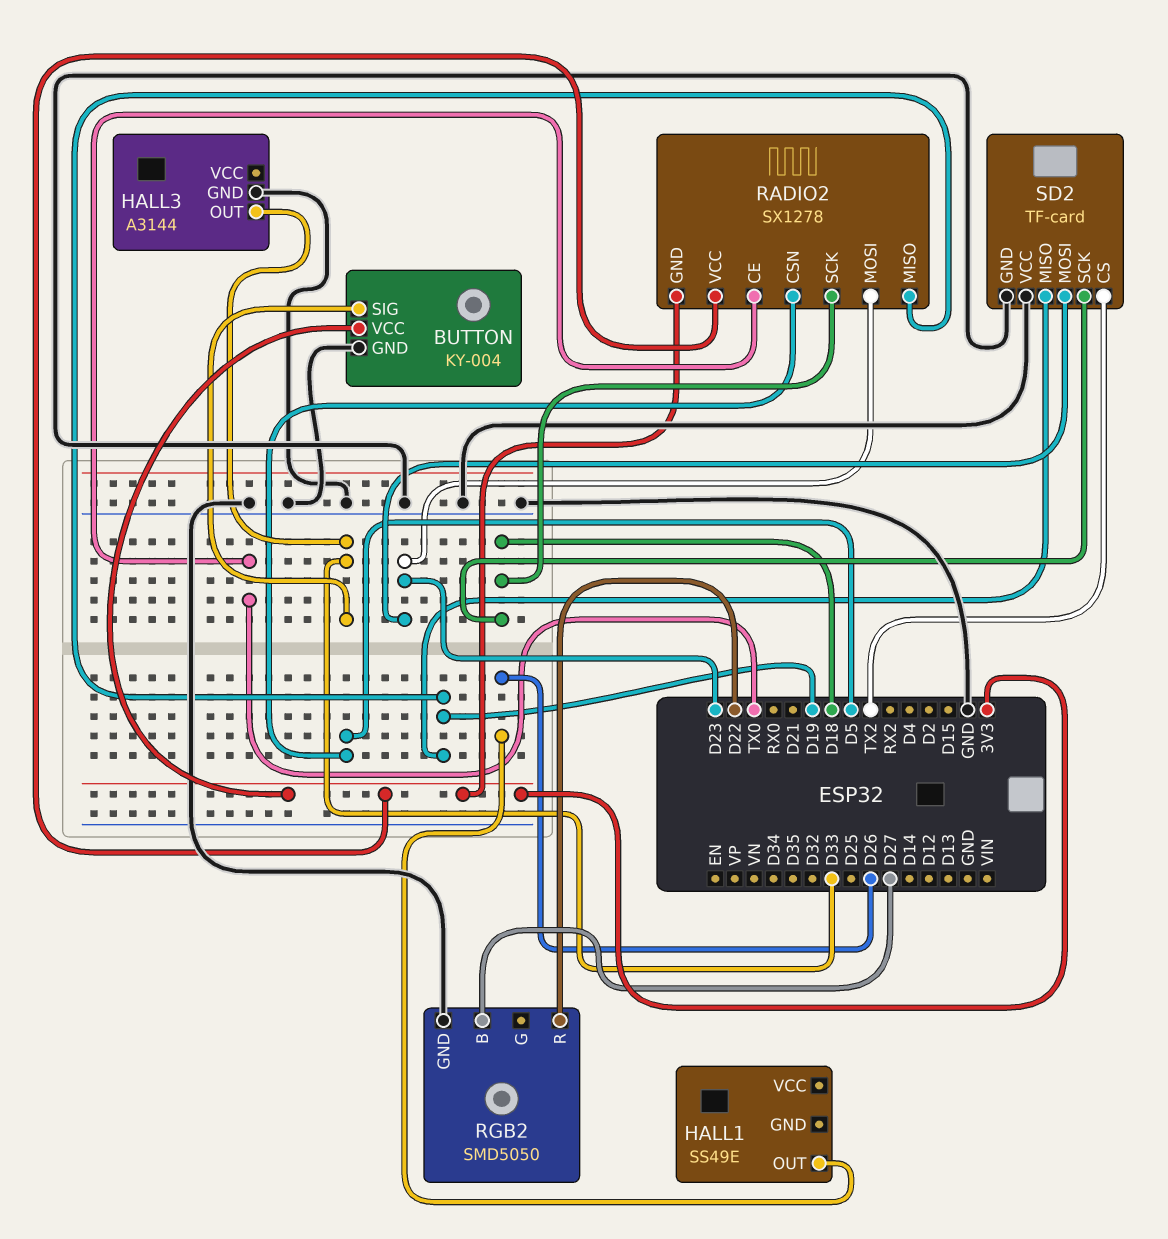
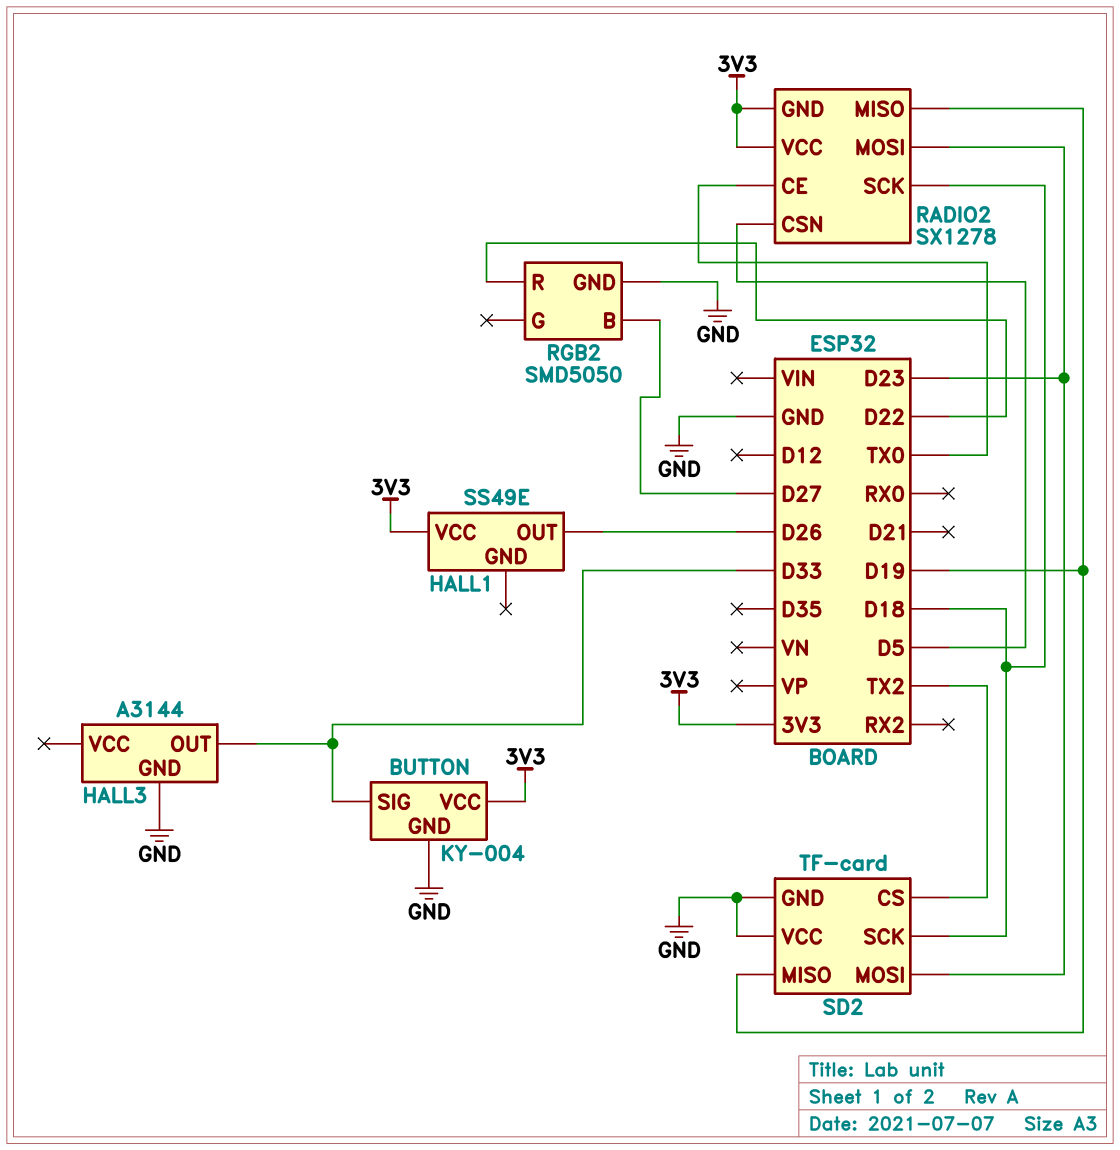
HALL1 pin VCC: none -> 3V3

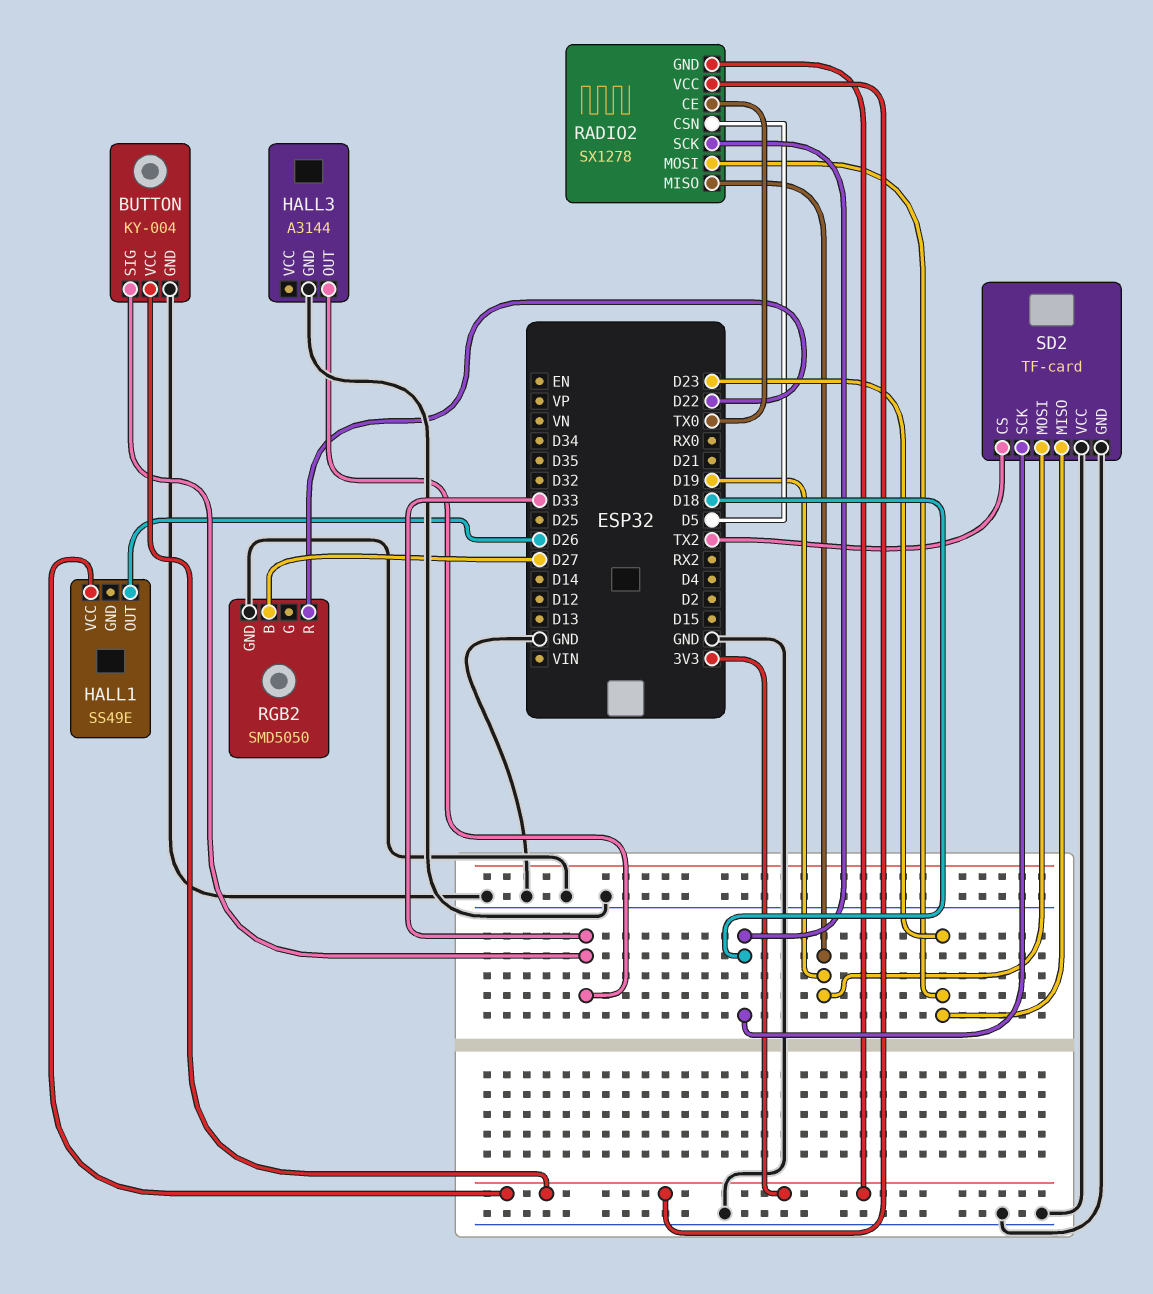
SD2 pin MISO: D19 -> D23
SD2 pin MOSI: D23 -> D19

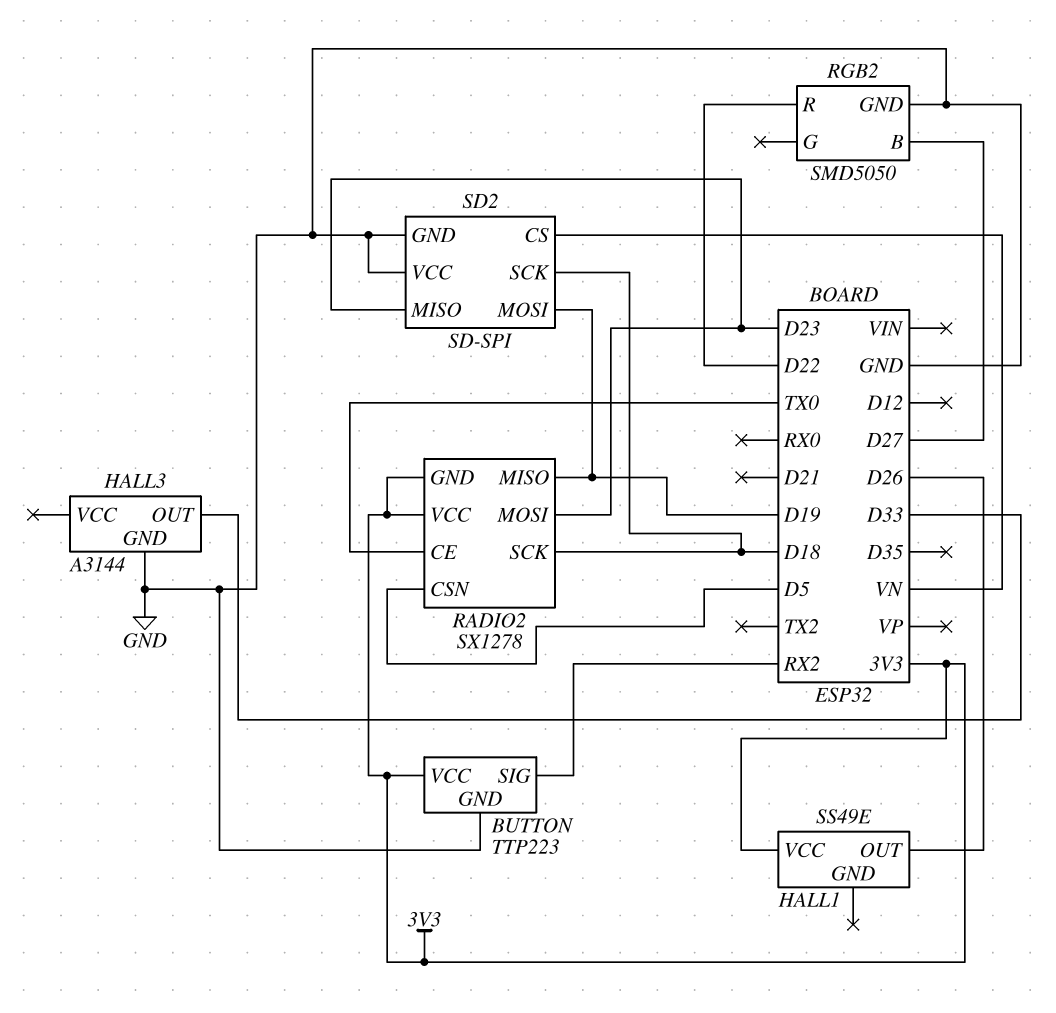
BUTTON: KY-004 -> TTP223
BUTTON pin SIG: D33 -> RX2
SD2: TF-card -> SD-SPI
SD2 pin CS: TX2 -> VN

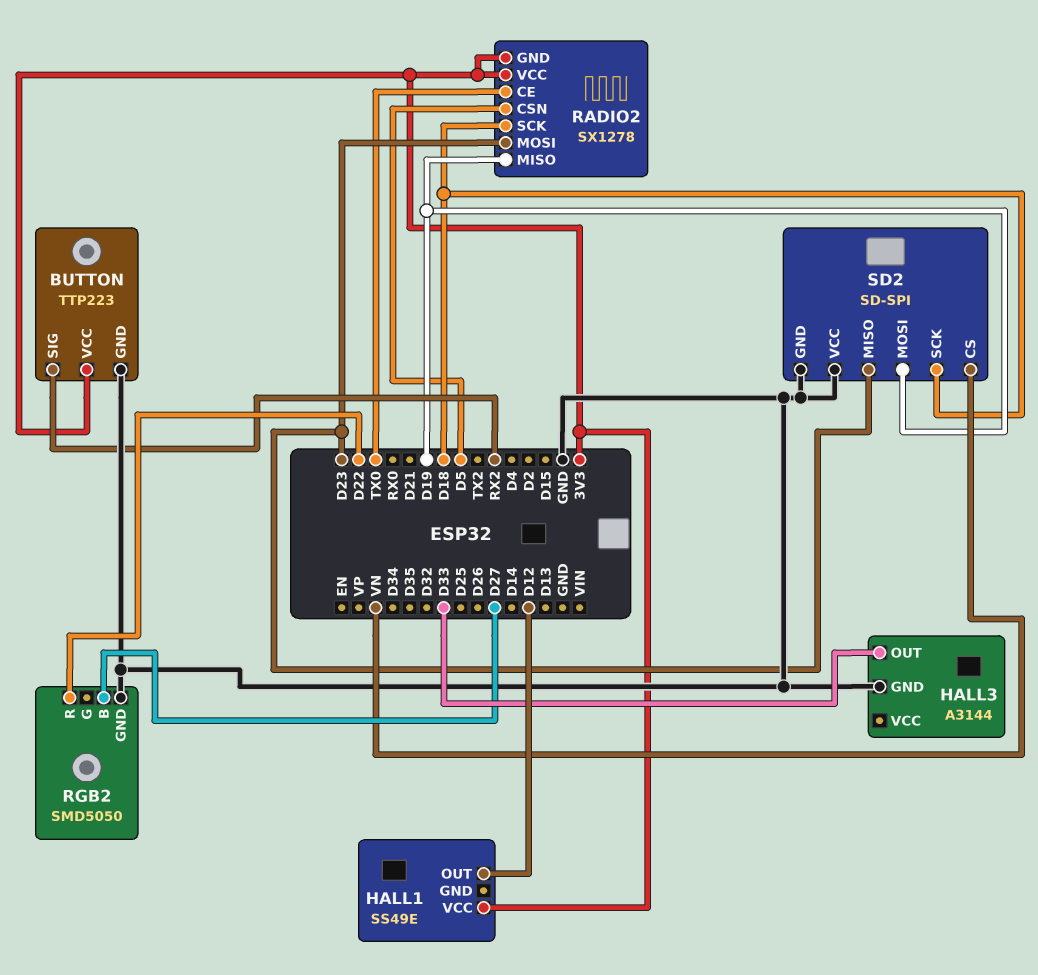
HALL1 pin OUT: D26 -> D12

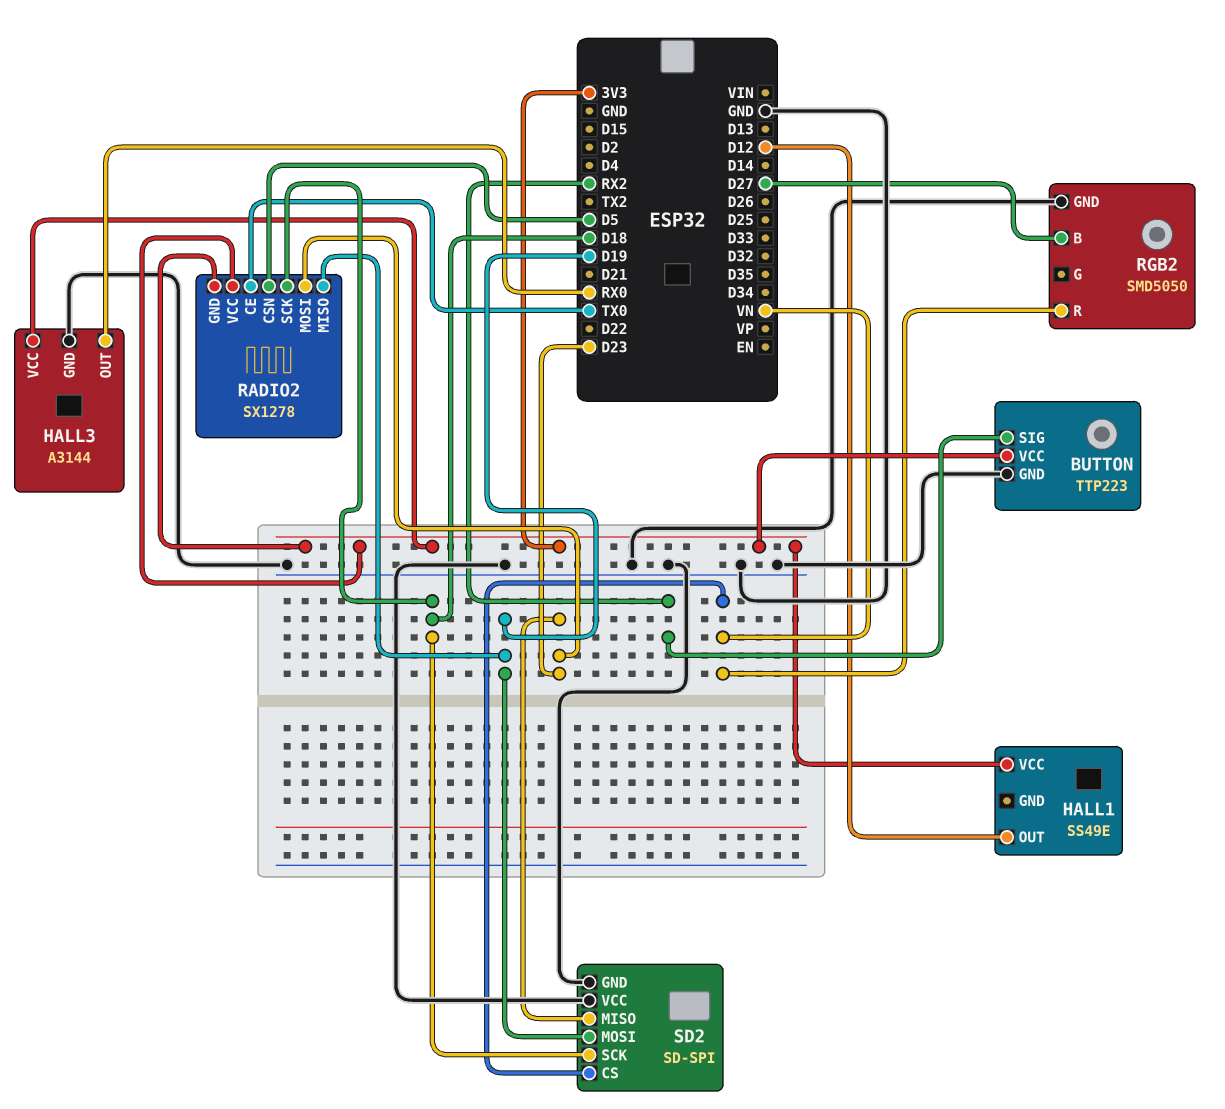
HALL3 pin OUT: D33 -> RX0
HALL3 pin VCC: none -> 3V3
RGB2 pin R: D22 -> VN

